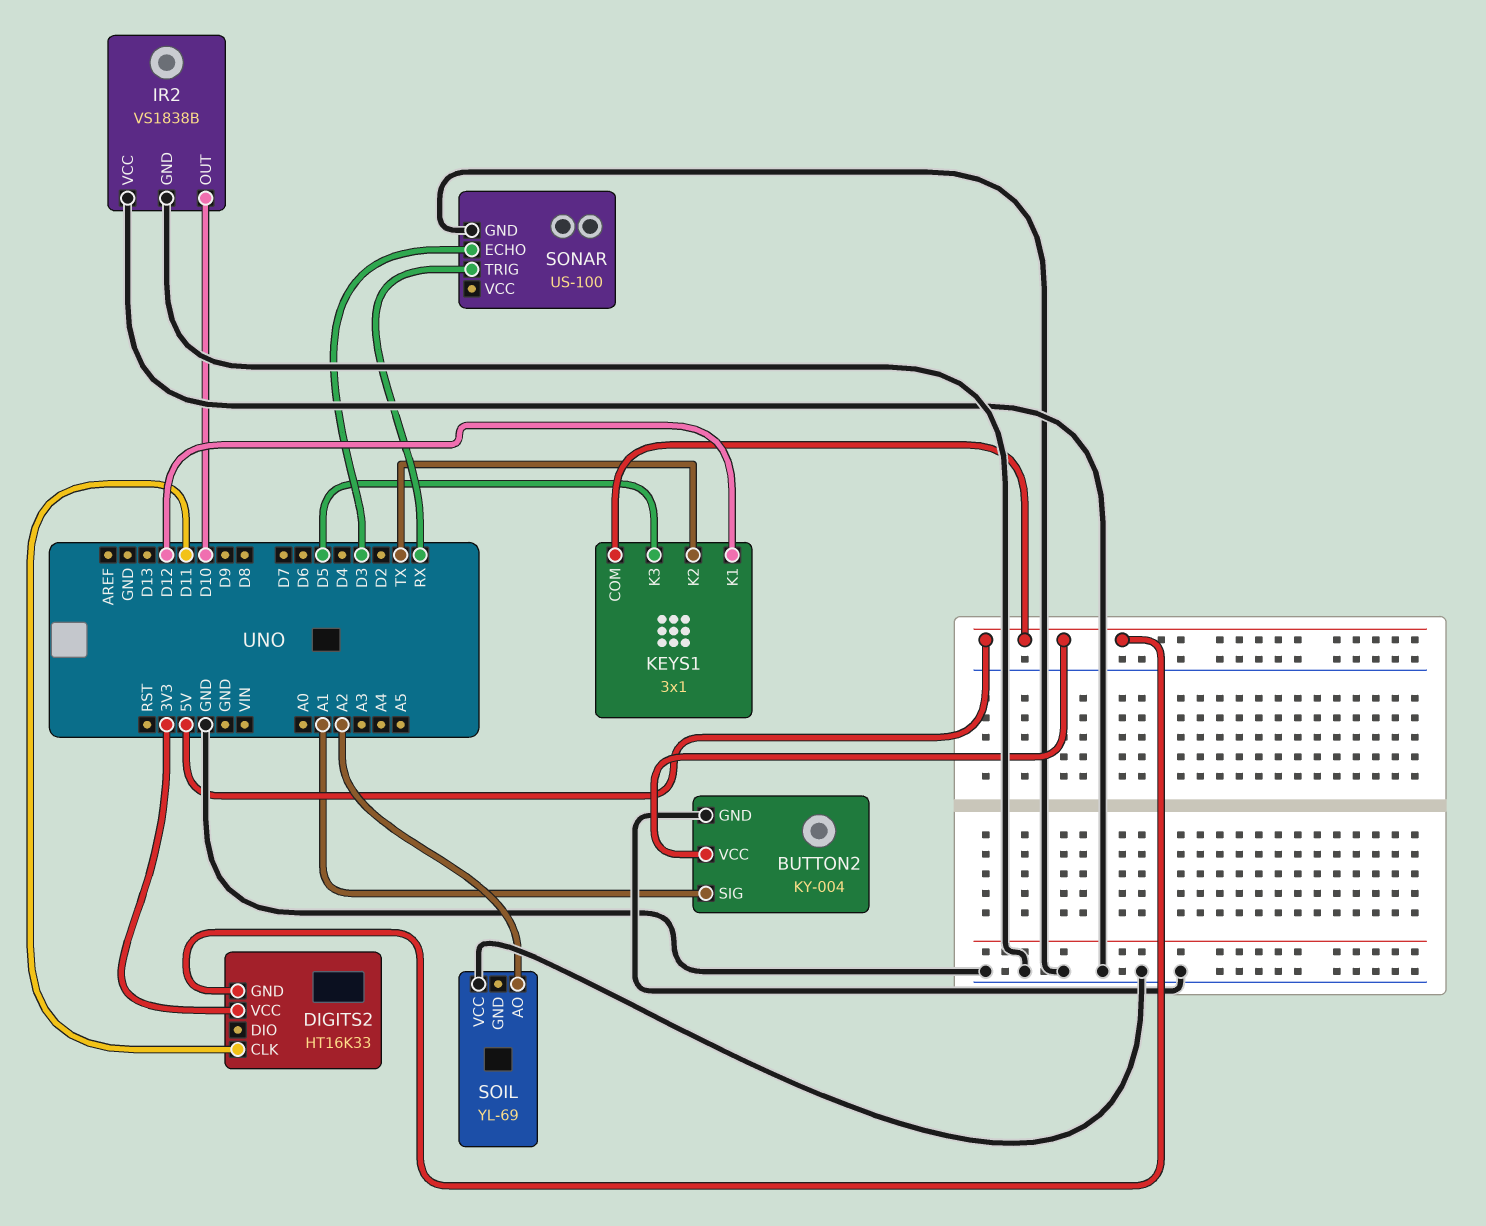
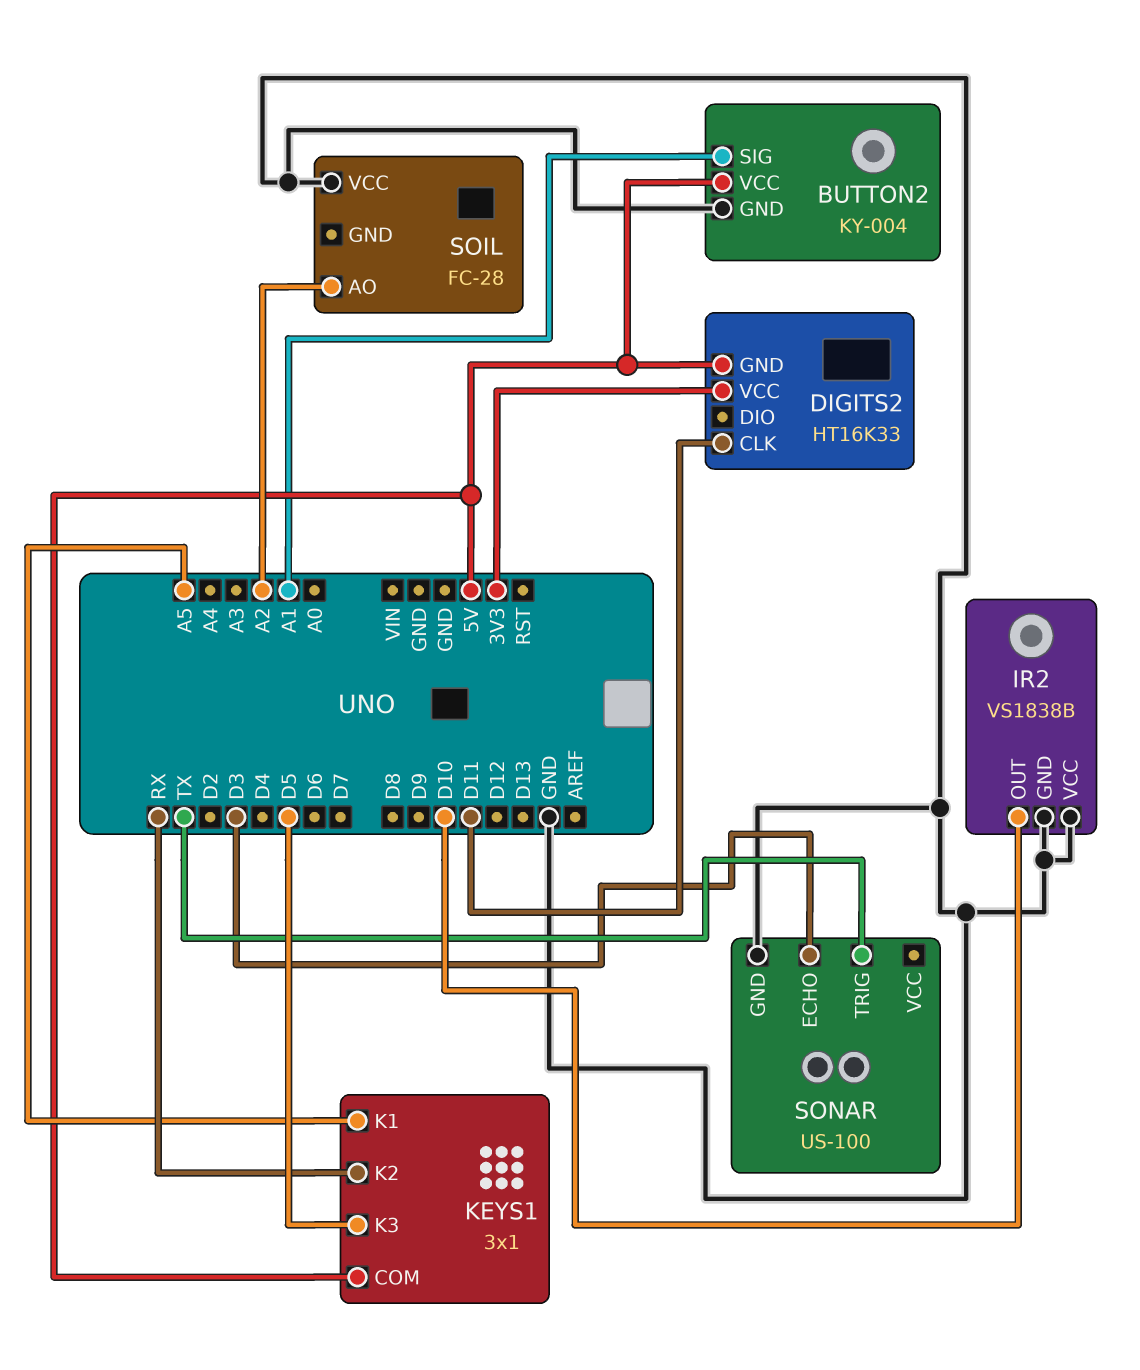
KEYS1 pin K1: D12 -> A5
KEYS1 pin K2: TX -> RX
SOIL: YL-69 -> FC-28
SONAR pin TRIG: RX -> TX

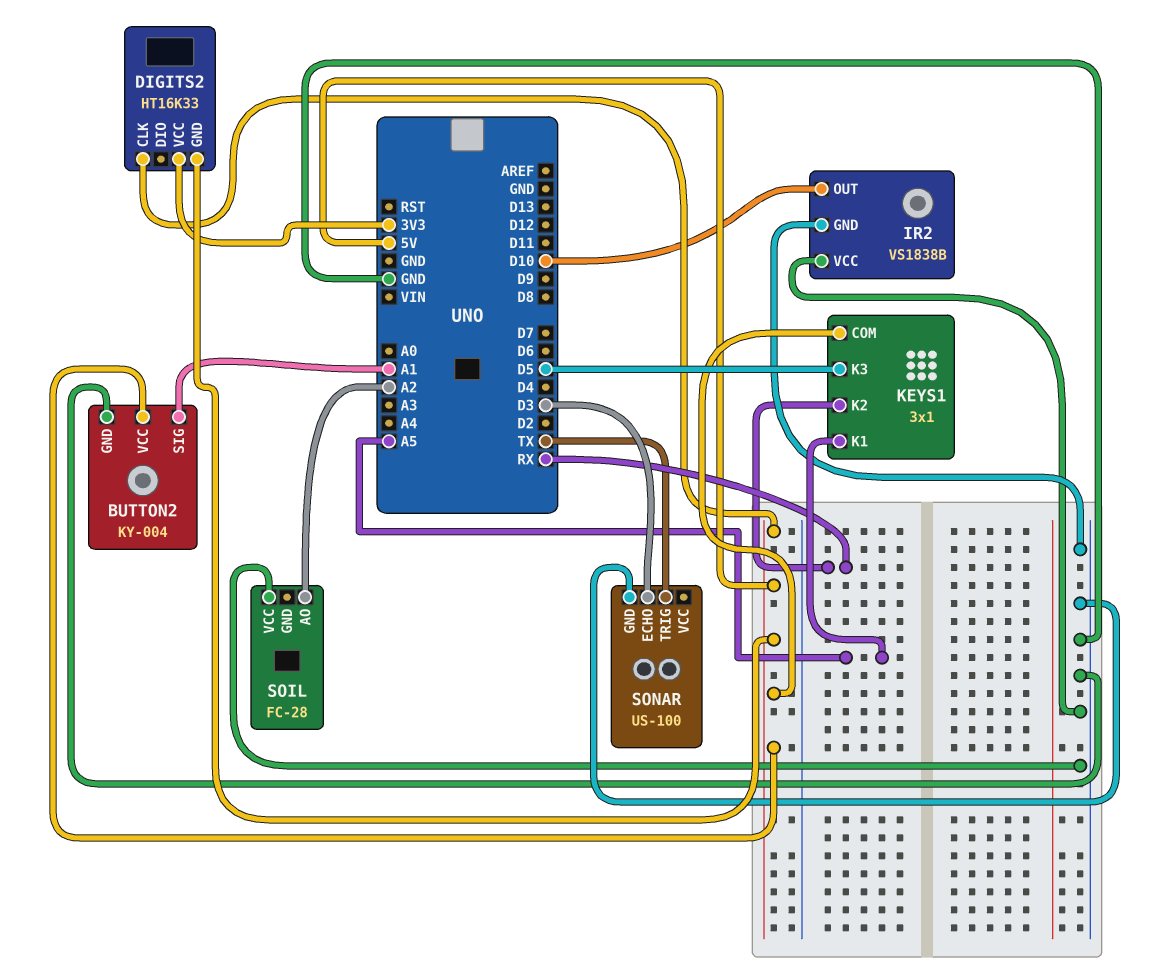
DIGITS2 pin CLK: D11 -> 5V

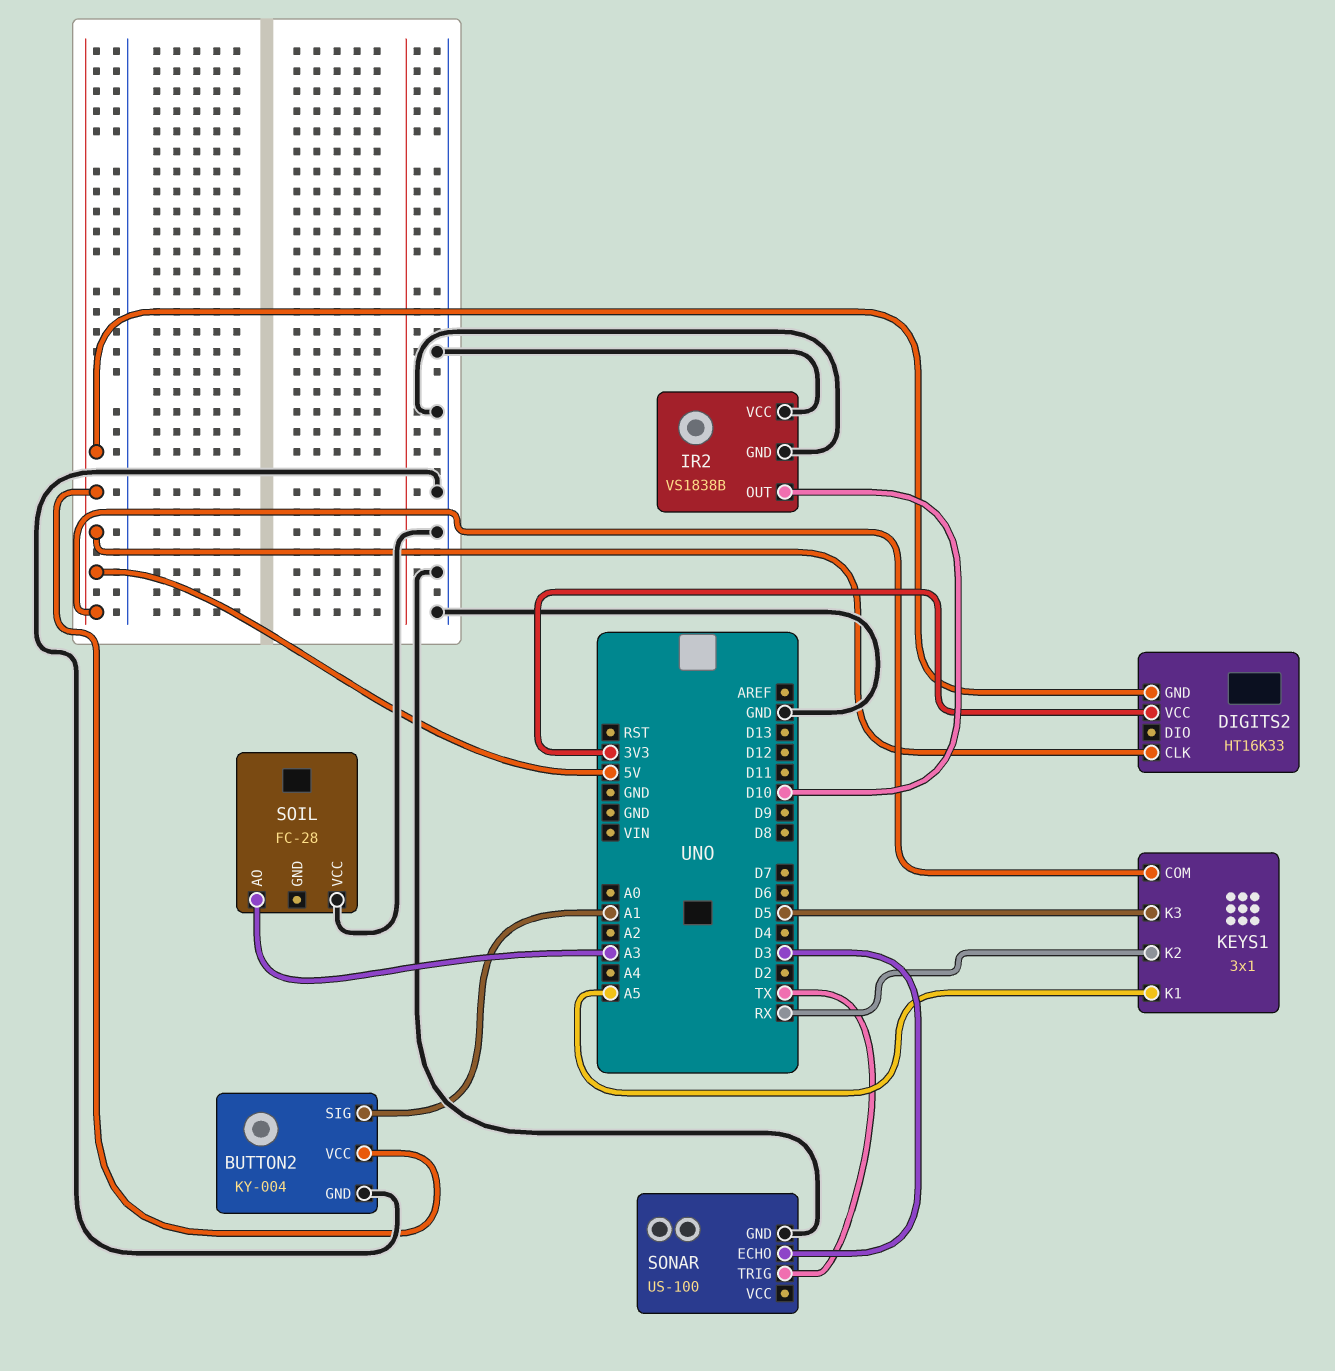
SOIL pin AO: A2 -> A3

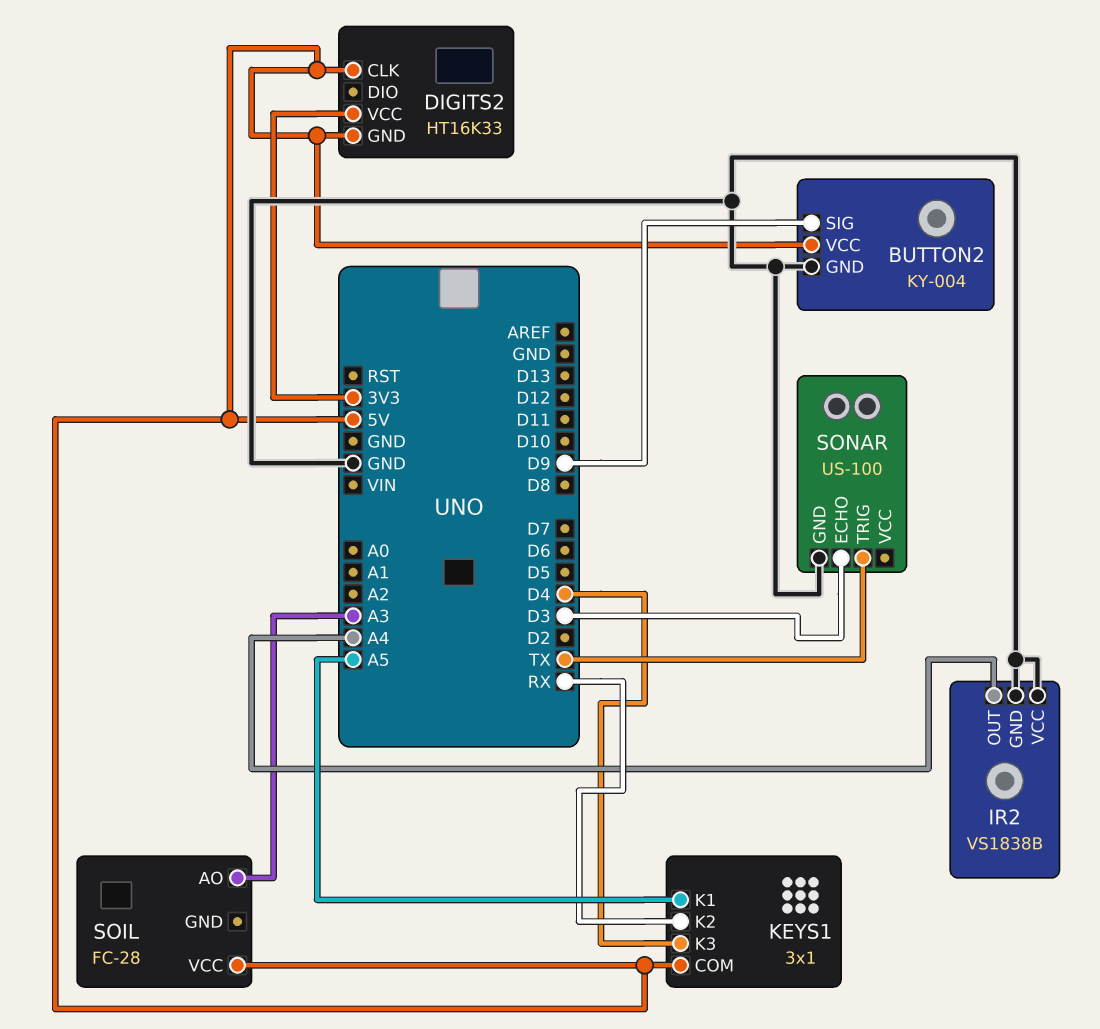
BUTTON2 pin SIG: A1 -> D9
IR2 pin OUT: D10 -> A4
KEYS1 pin K3: D5 -> D4
SOIL pin VCC: GND -> 5V

